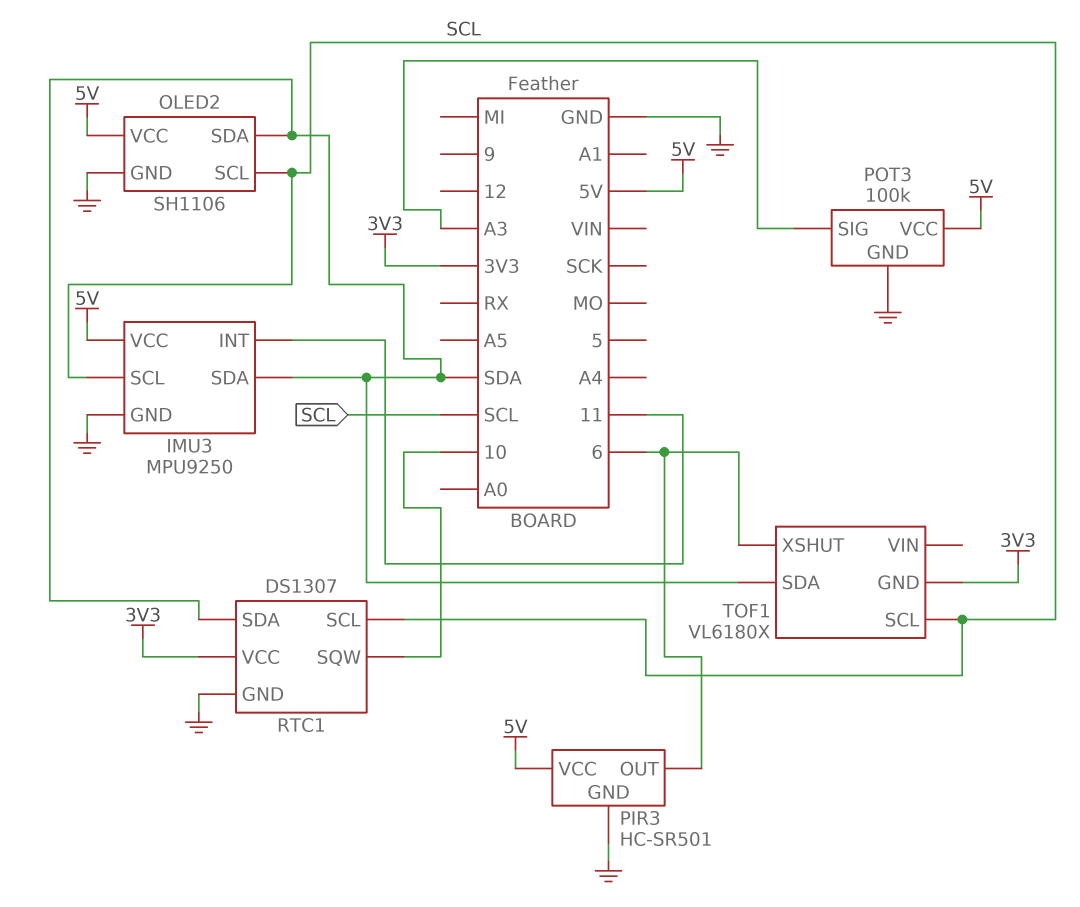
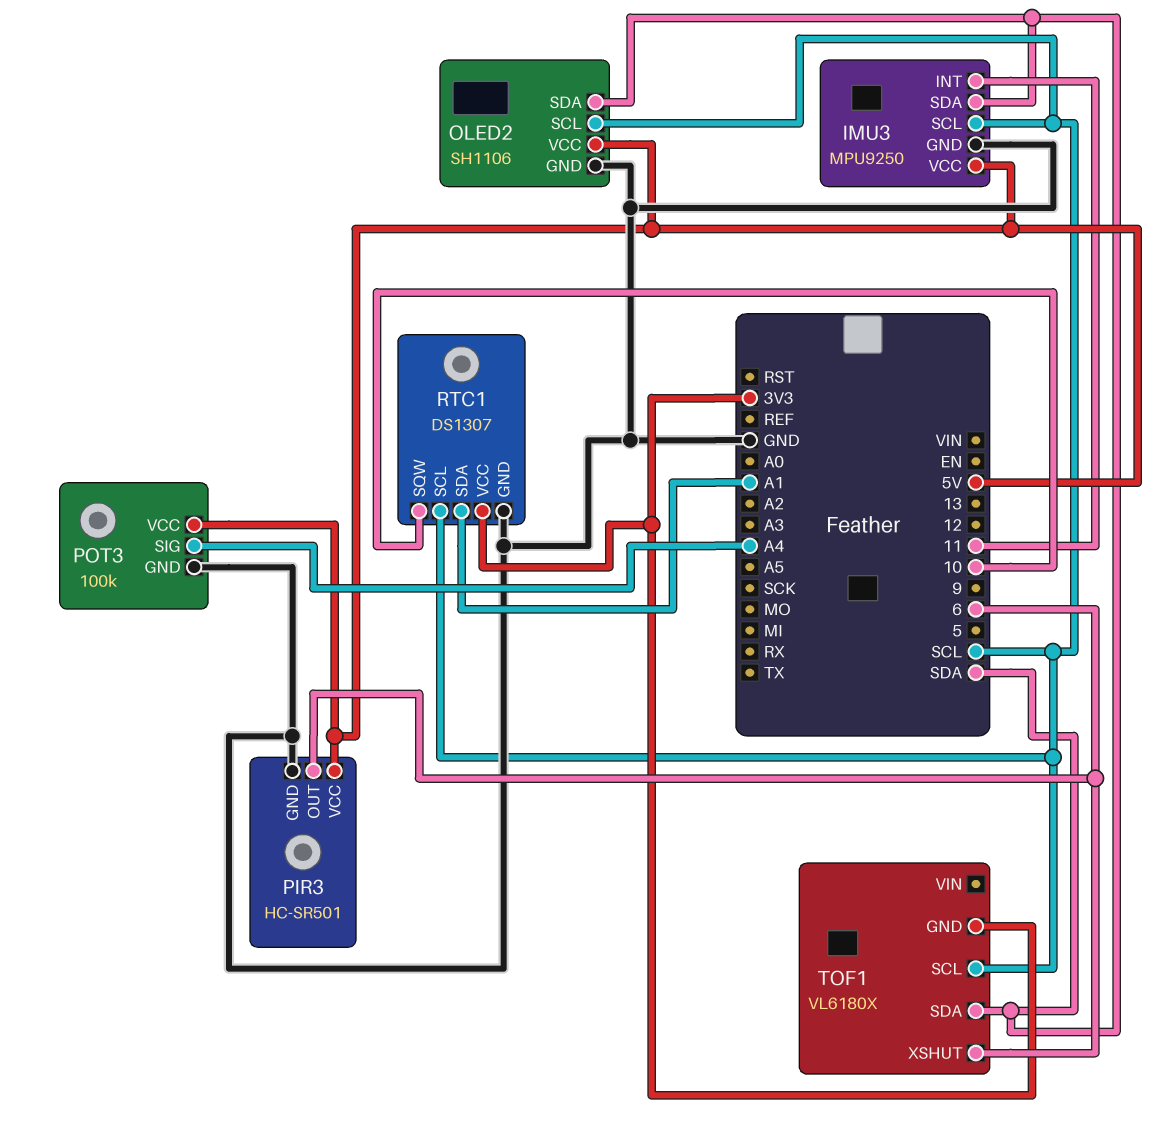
POT3 pin SIG: A3 -> A4
RTC1 pin SDA: SDA -> A1

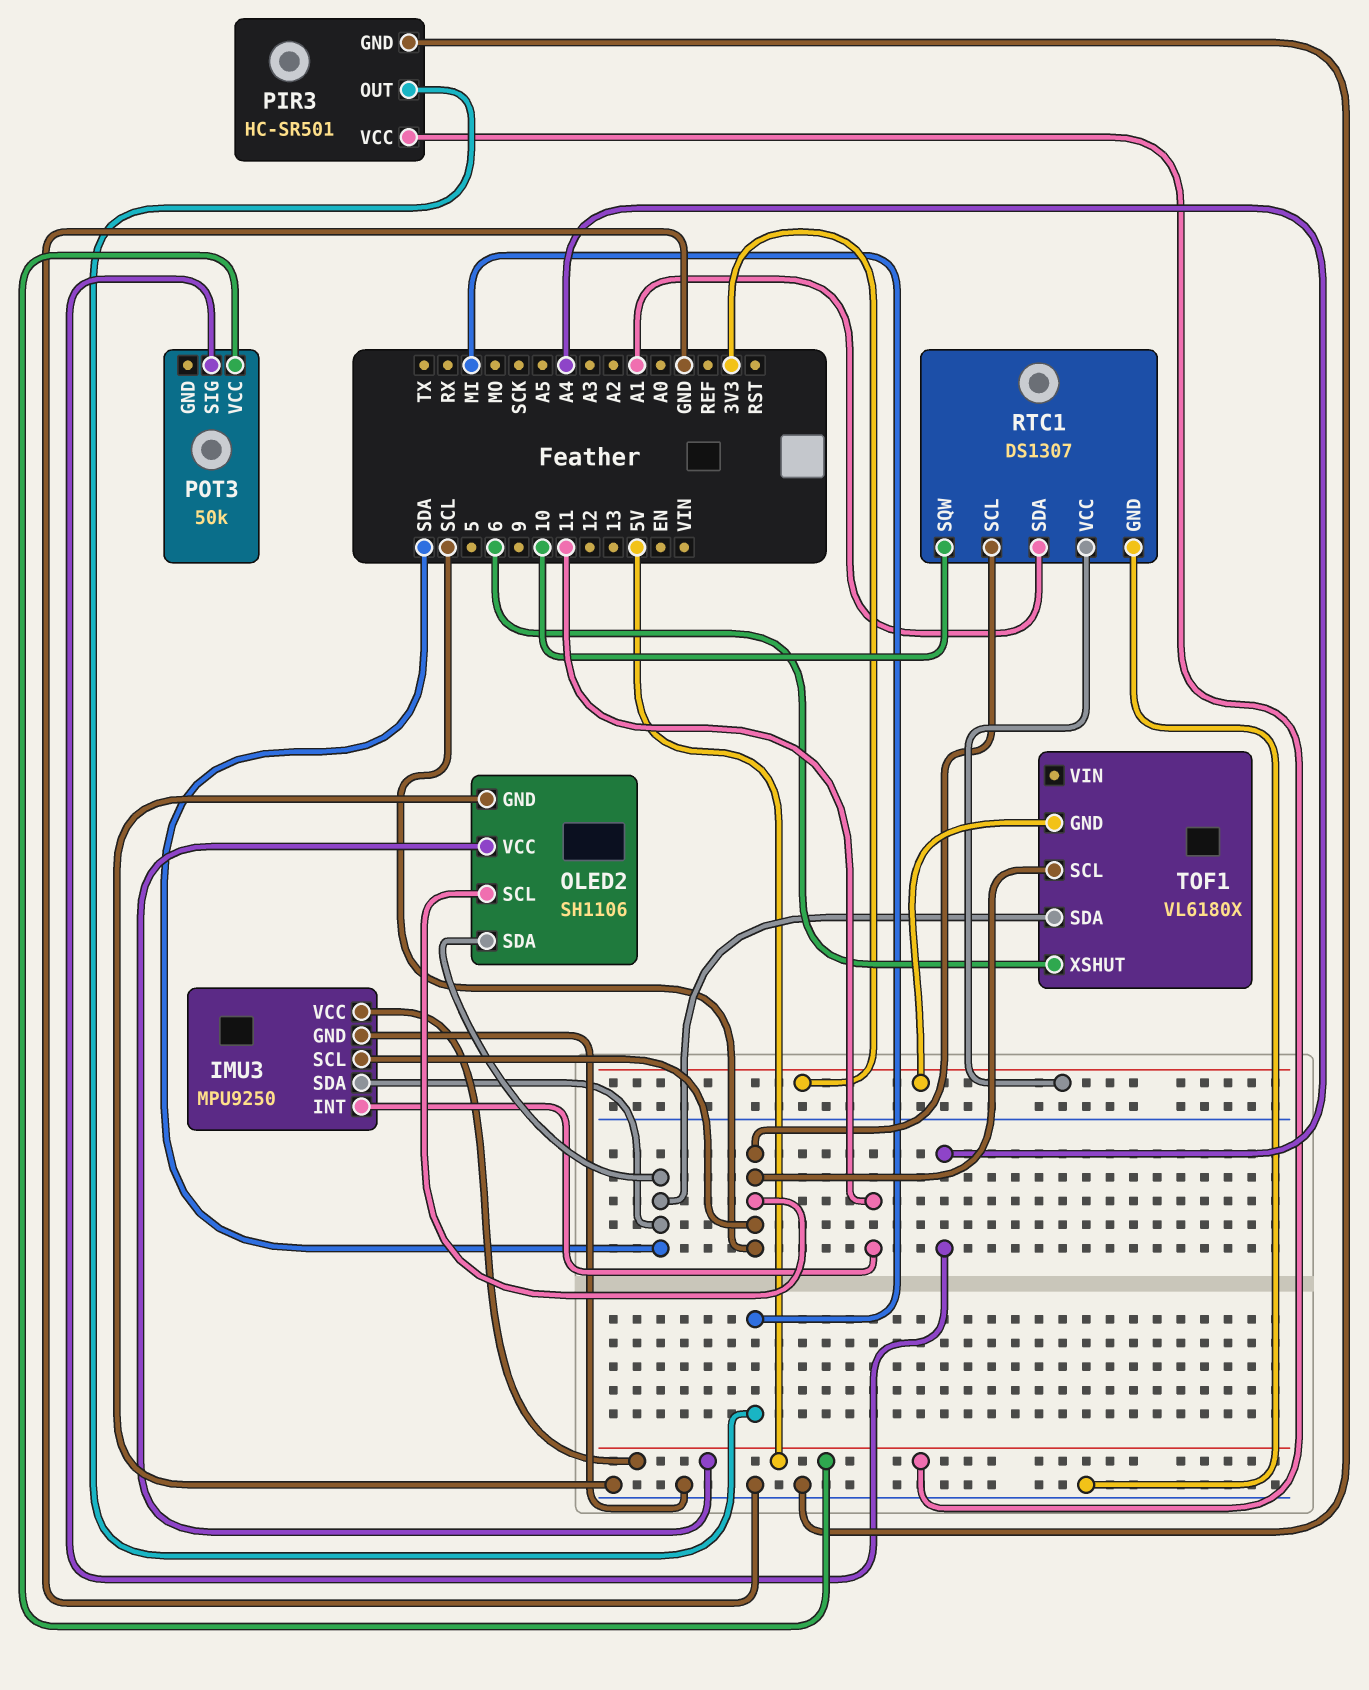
PIR3 pin OUT: 6 -> MI
POT3: 100k -> 50k
POT3 pin GND: GND -> none

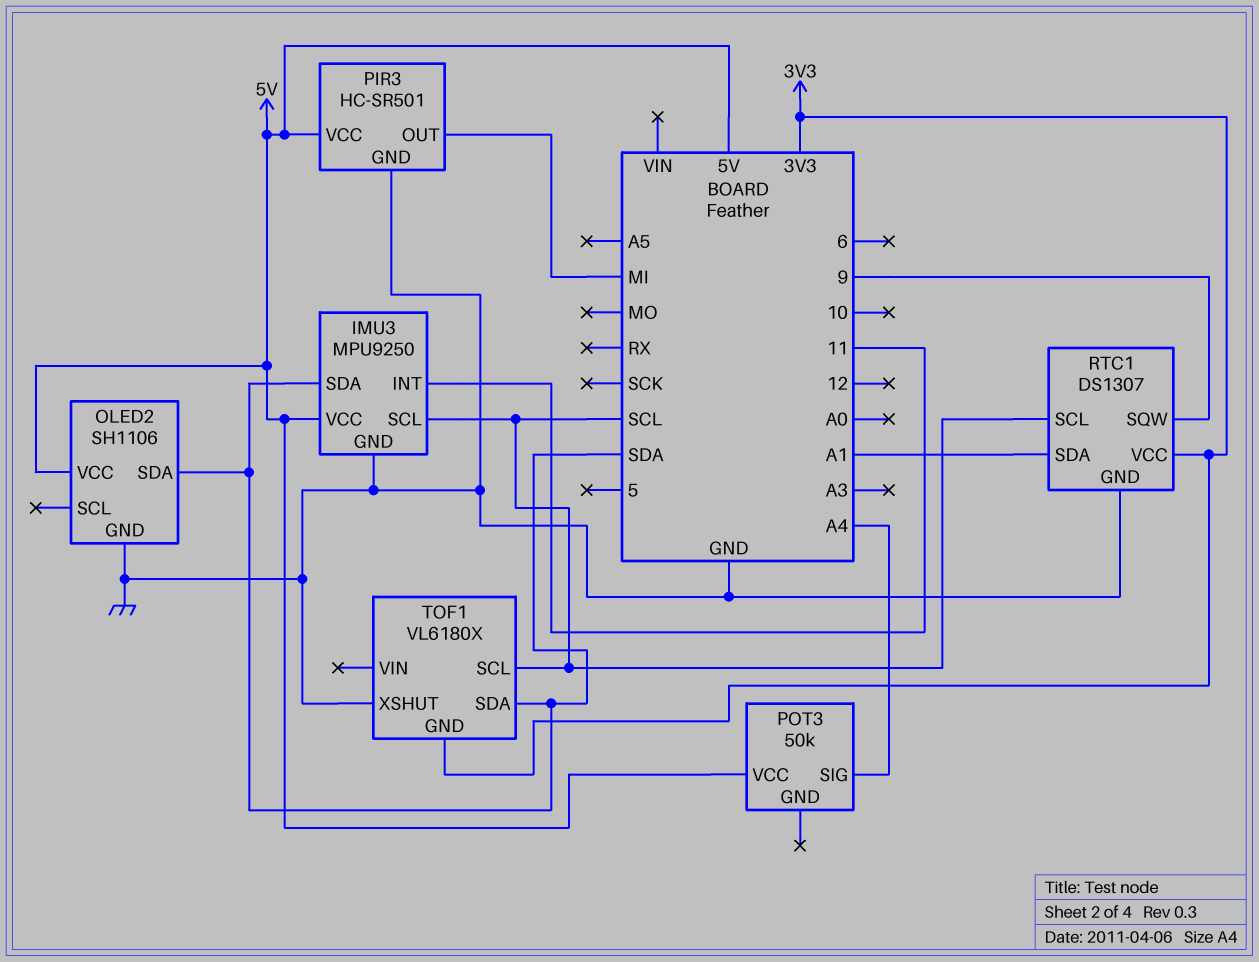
OLED2 pin SCL: SCL -> none
RTC1 pin SQW: 10 -> 9
TOF1 pin XSHUT: 6 -> GND

